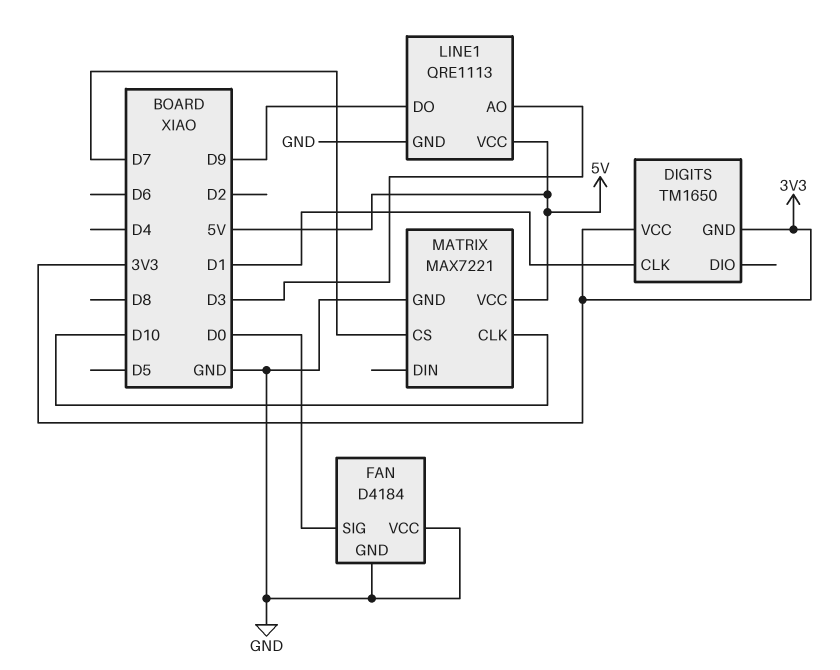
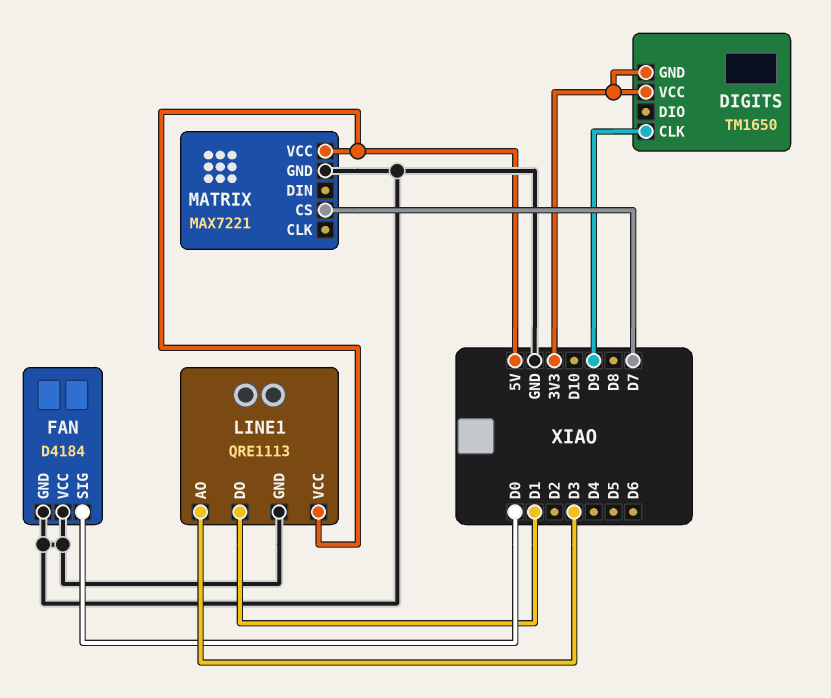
DIGITS pin CLK: D1 -> D9
LINE1 pin DO: D9 -> D1
MATRIX pin CLK: D10 -> none

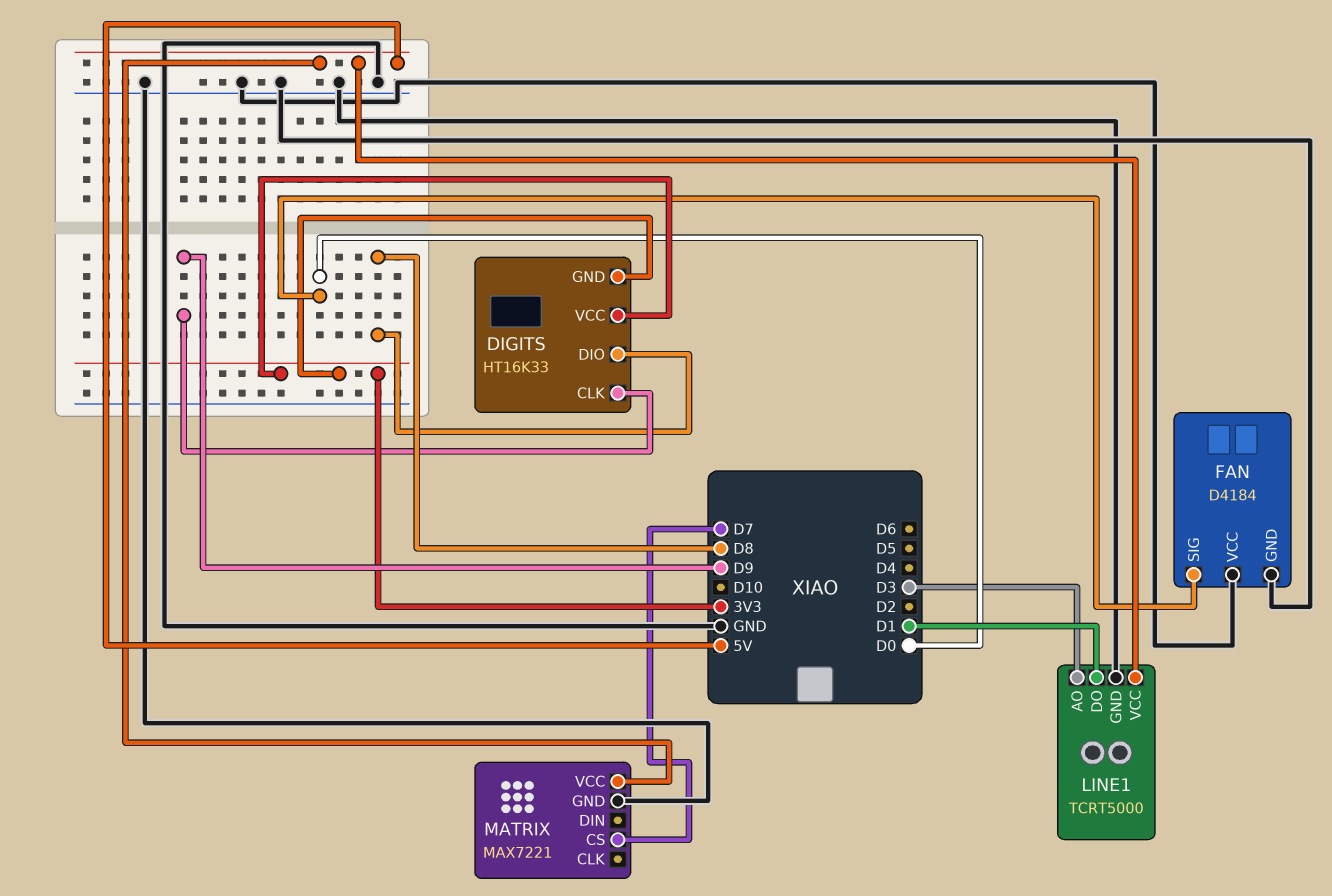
DIGITS: TM1650 -> HT16K33
DIGITS pin DIO: none -> D8
LINE1: QRE1113 -> TCRT5000

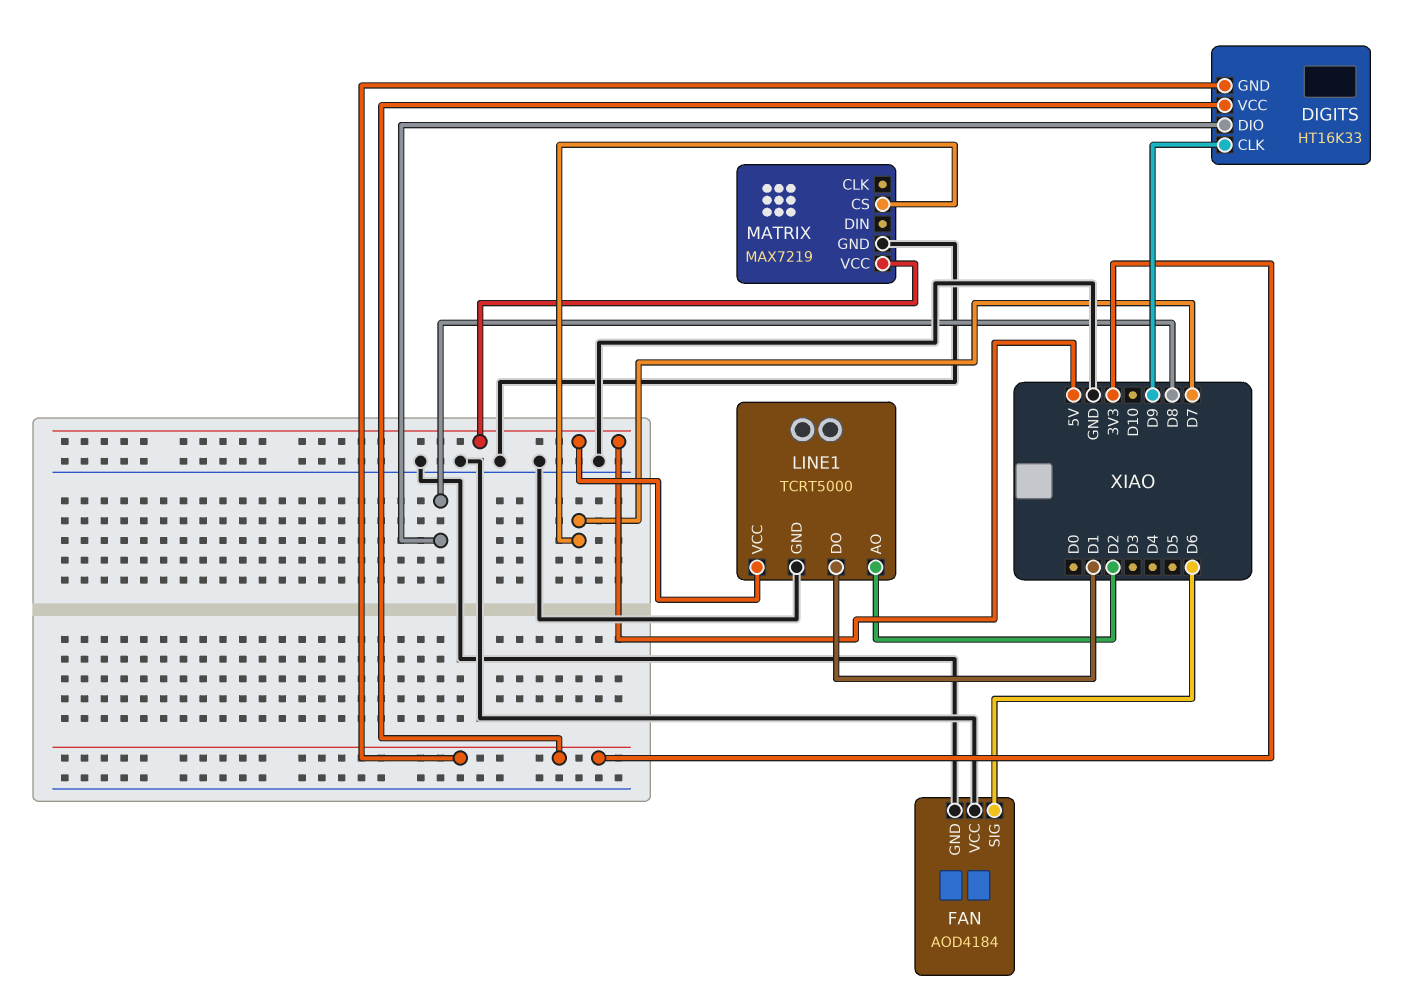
FAN: D4184 -> AOD4184
FAN pin SIG: D0 -> D6
LINE1 pin AO: D3 -> D2
MATRIX: MAX7221 -> MAX7219

